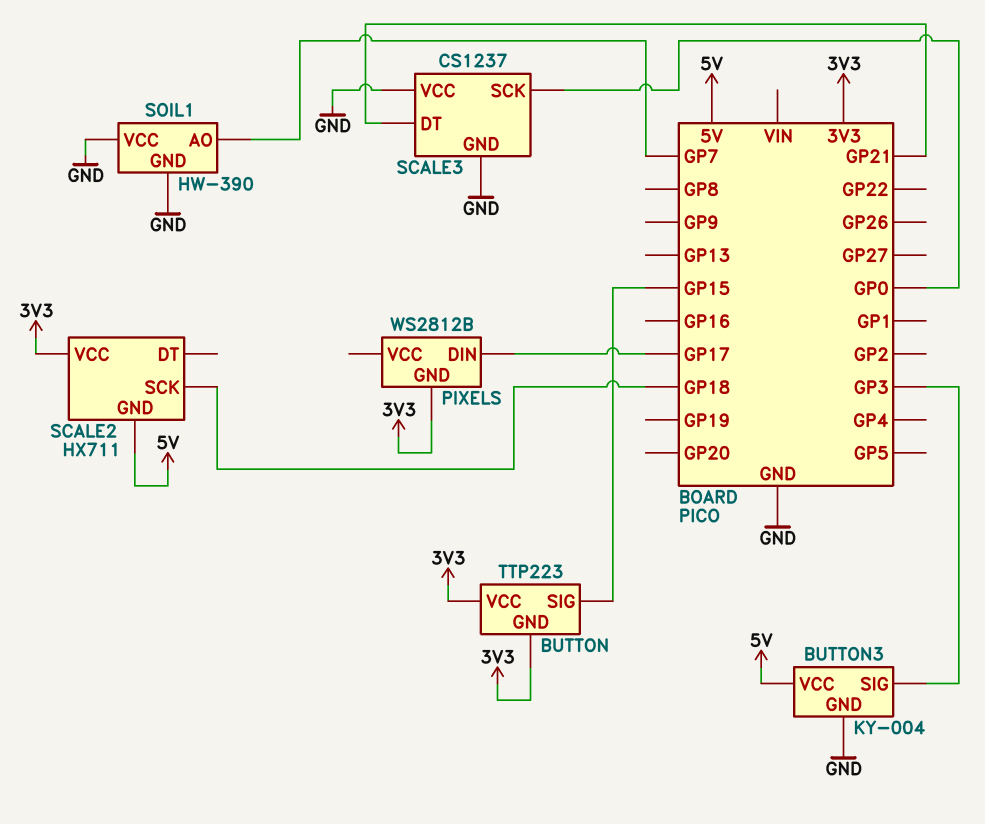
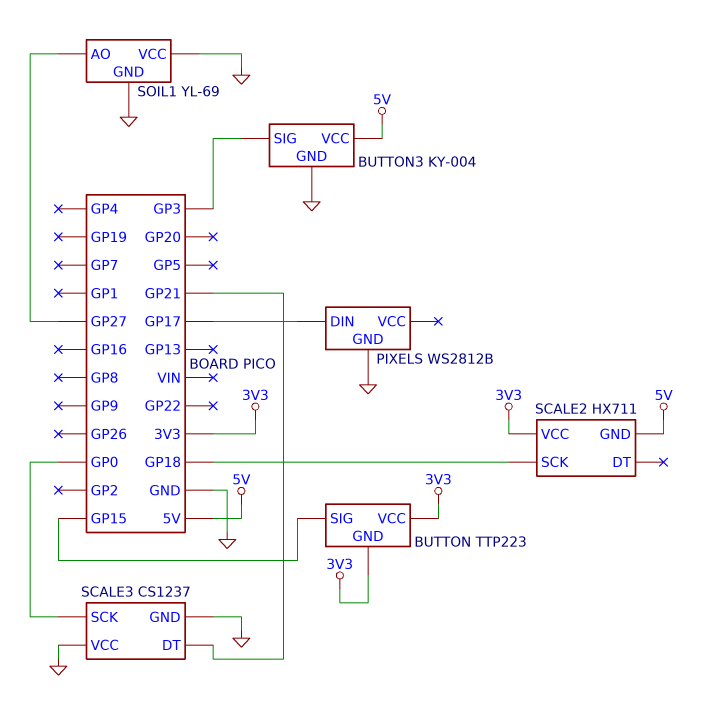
PIXELS pin GND: 3V3 -> GND
SOIL1: HW-390 -> YL-69
SOIL1 pin AO: GP7 -> GP27

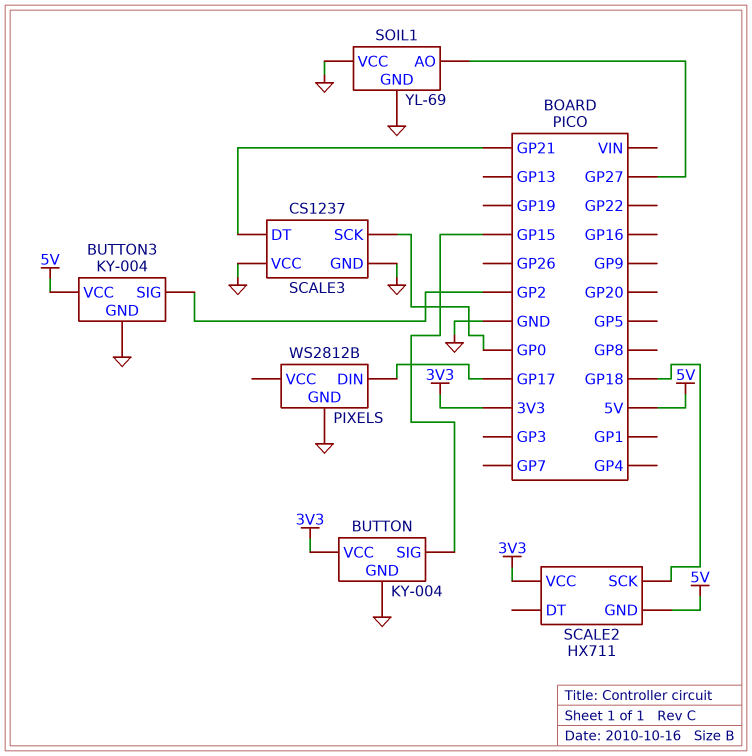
BUTTON: TTP223 -> KY-004
BUTTON pin GND: 3V3 -> GND
BUTTON3 pin SIG: GP3 -> GP2

